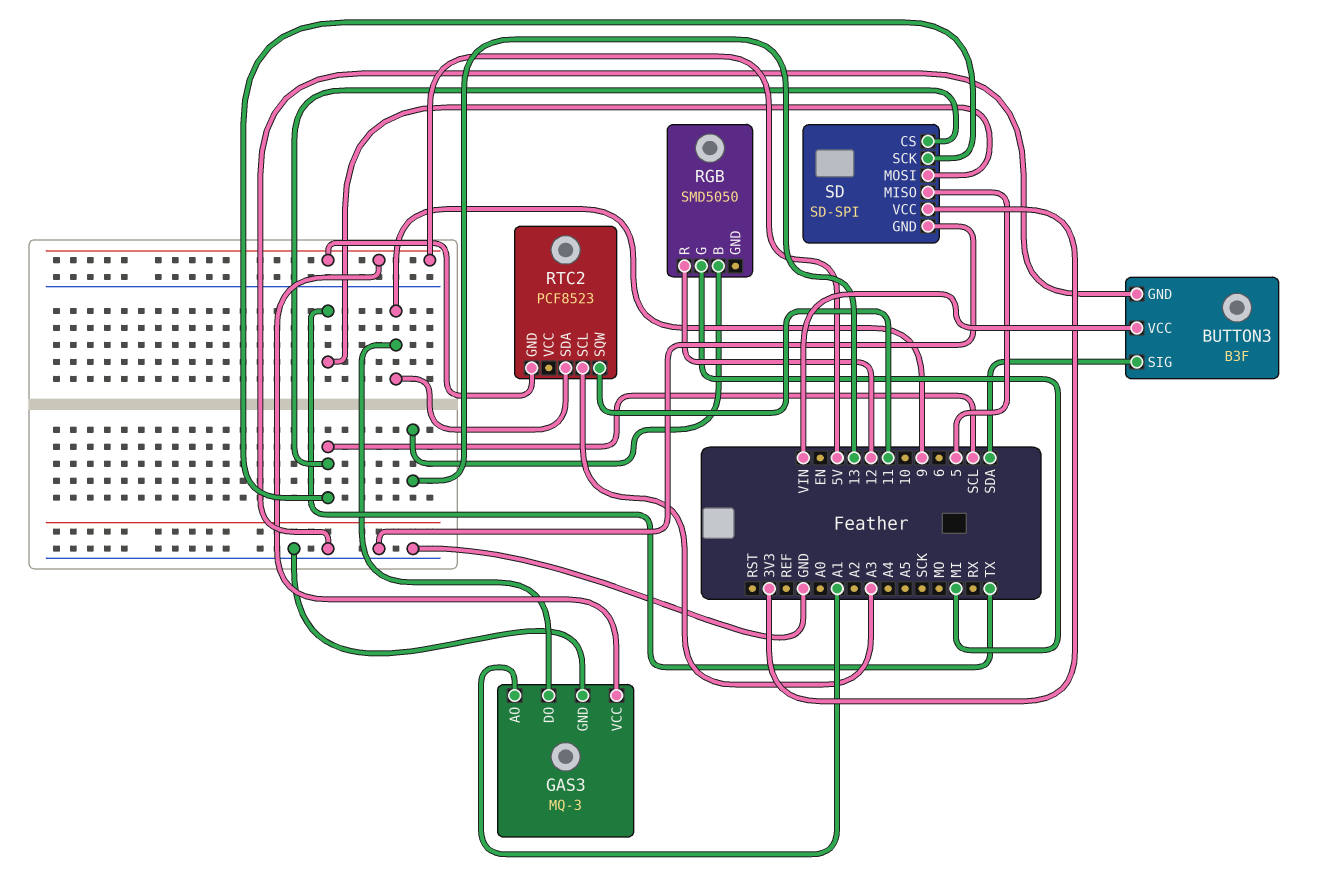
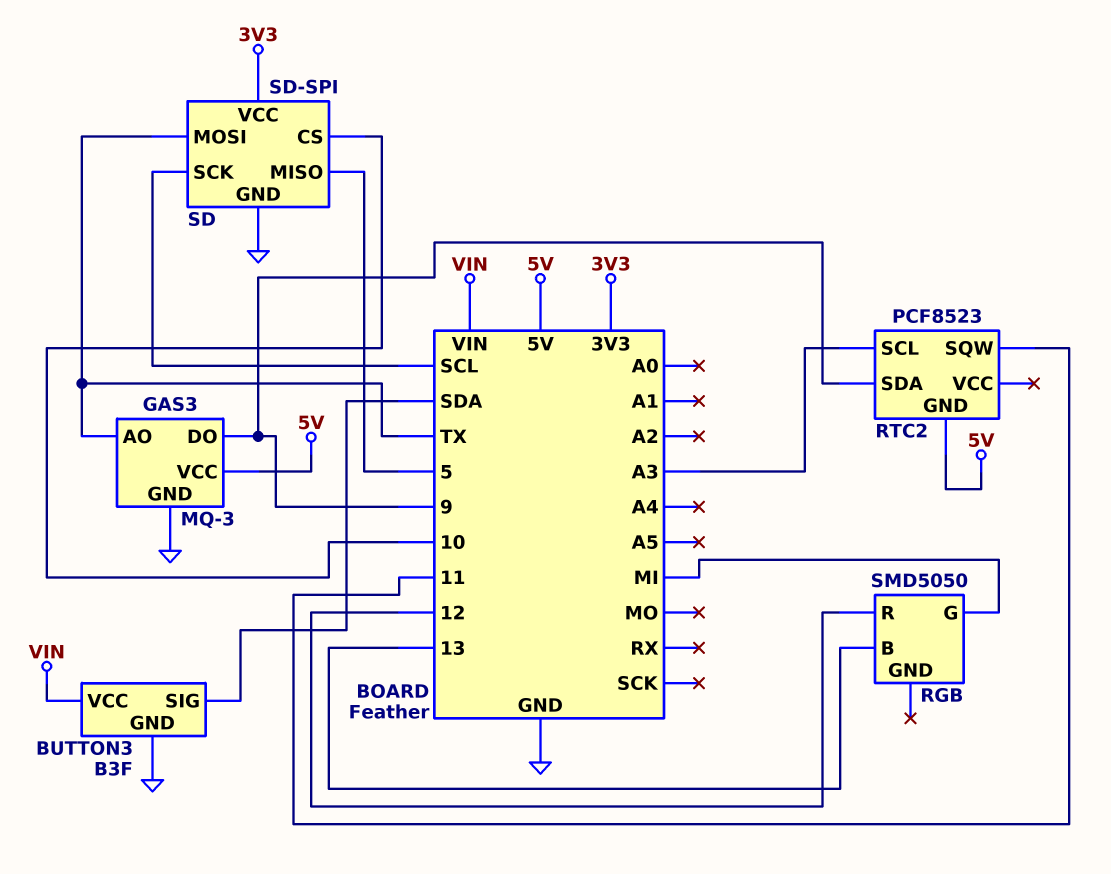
GAS3 pin AO: A1 -> TX
SD pin CS: SCL -> 10

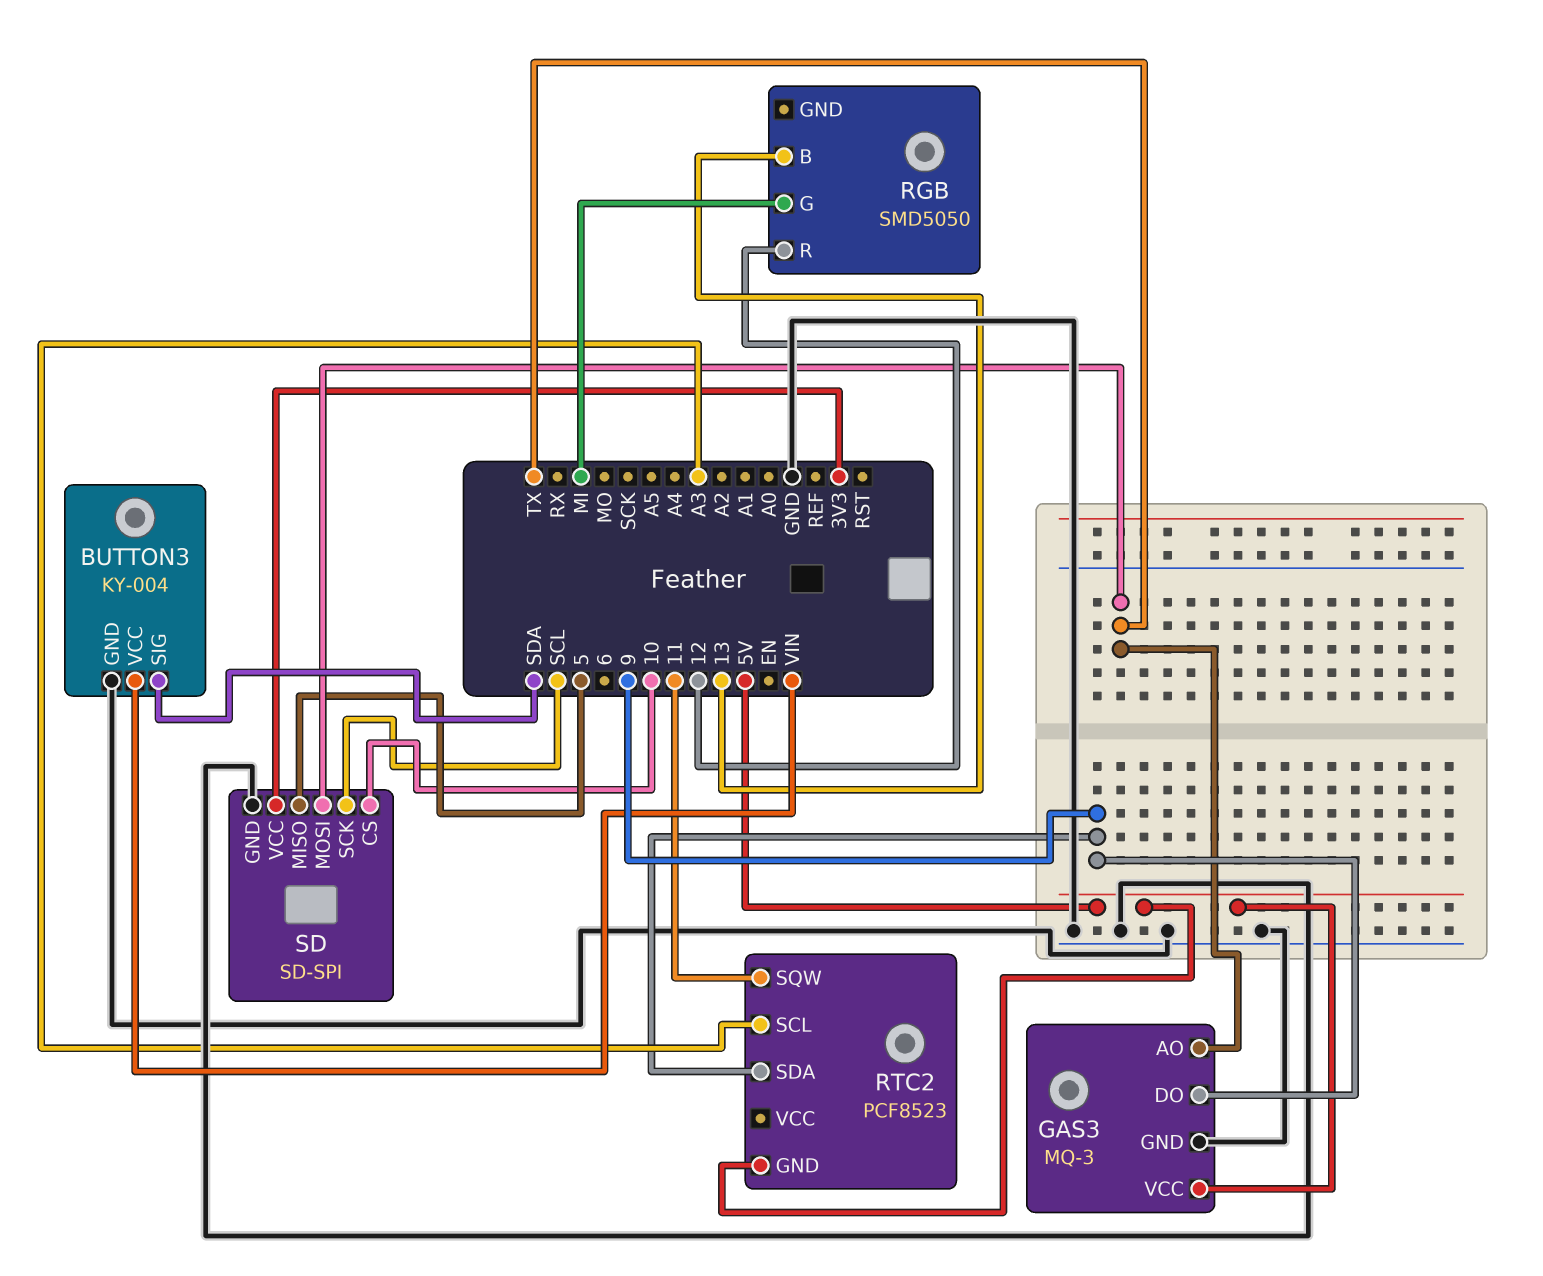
BUTTON3: B3F -> KY-004

